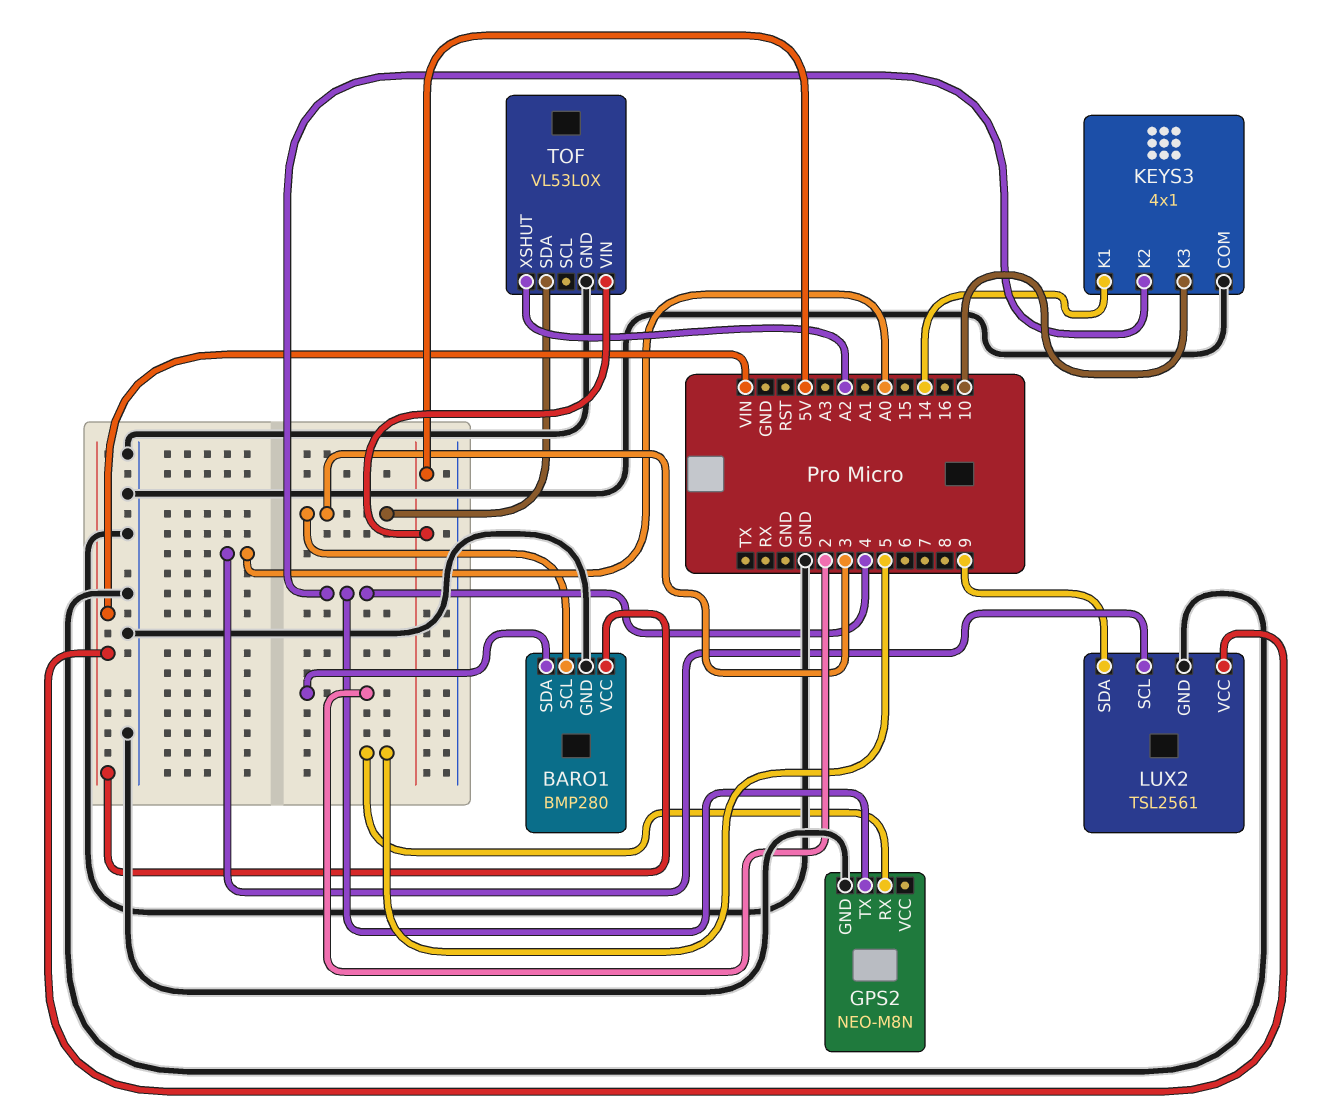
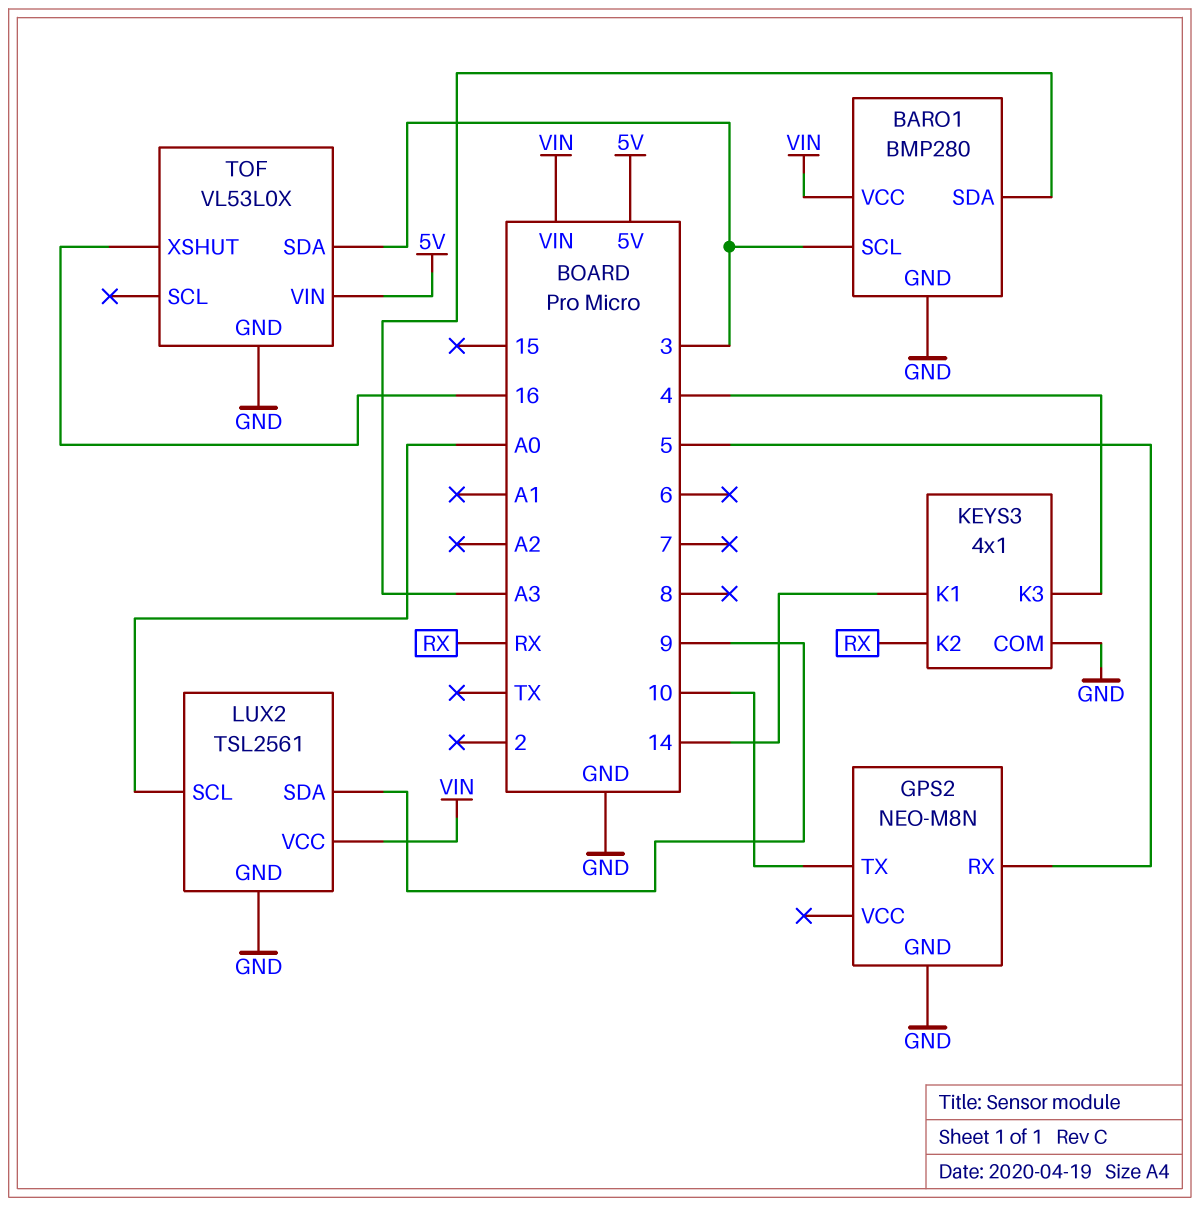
BARO1 pin SDA: 2 -> A3
GPS2 pin TX: 4 -> 10
KEYS3 pin K2: 4 -> RX
KEYS3 pin K3: 10 -> 4
TOF pin XSHUT: A2 -> 16

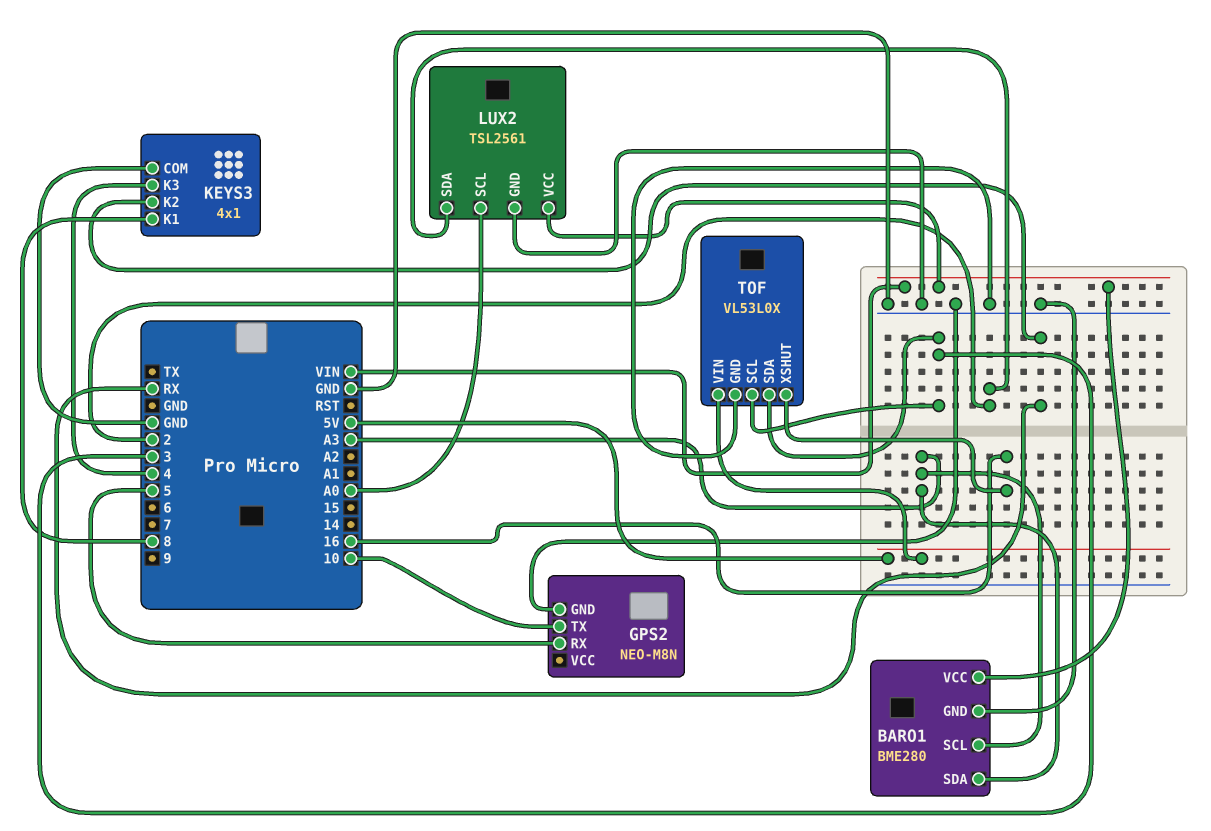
BARO1: BMP280 -> BME280
BARO1 pin SCL: 3 -> A3
KEYS3 pin K1: 14 -> 8
LUX2 pin SDA: 9 -> 2
TOF pin SCL: none -> 3

